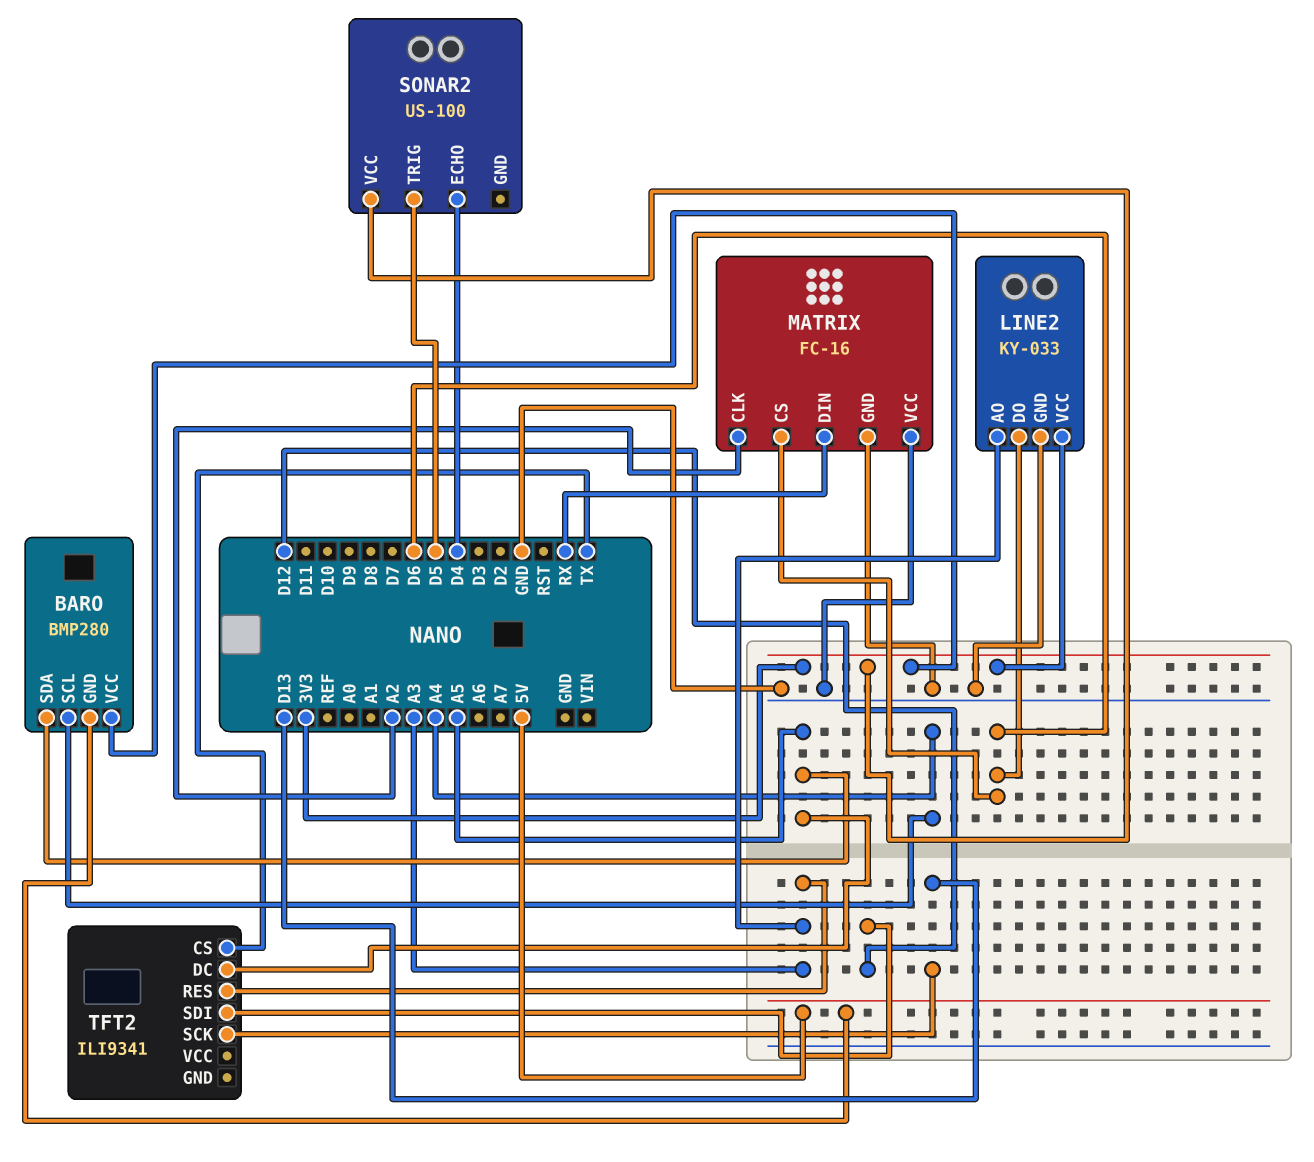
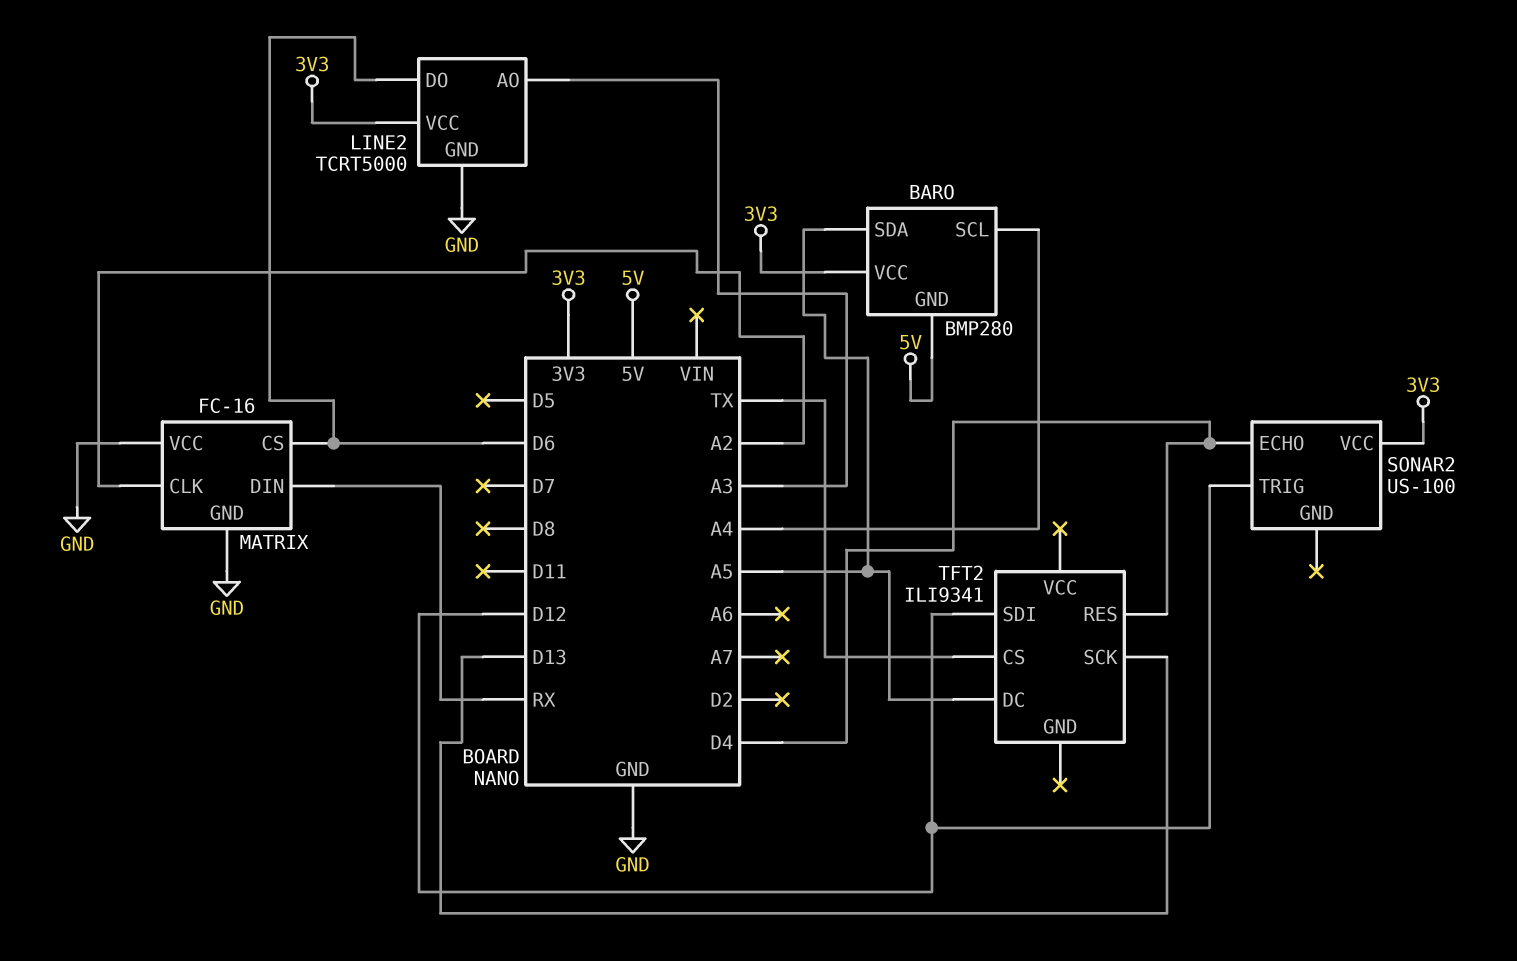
LINE2: KY-033 -> TCRT5000
SONAR2 pin TRIG: D5 -> D12
TFT2 pin RES: A3 -> D4

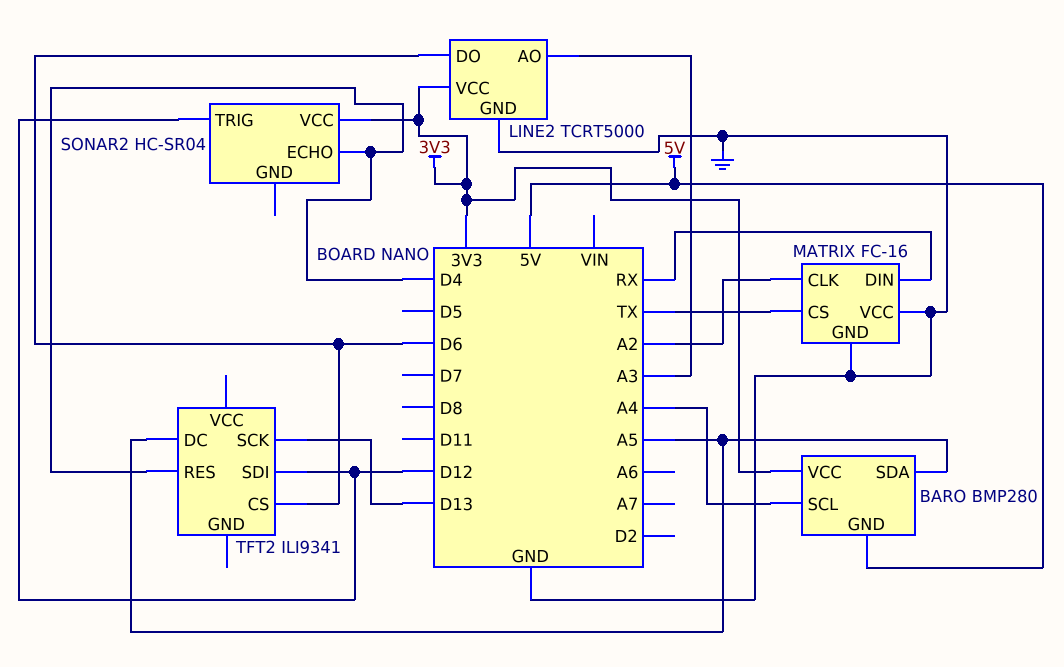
MATRIX pin CS: D6 -> TX
SONAR2: US-100 -> HC-SR04
TFT2 pin CS: TX -> D6

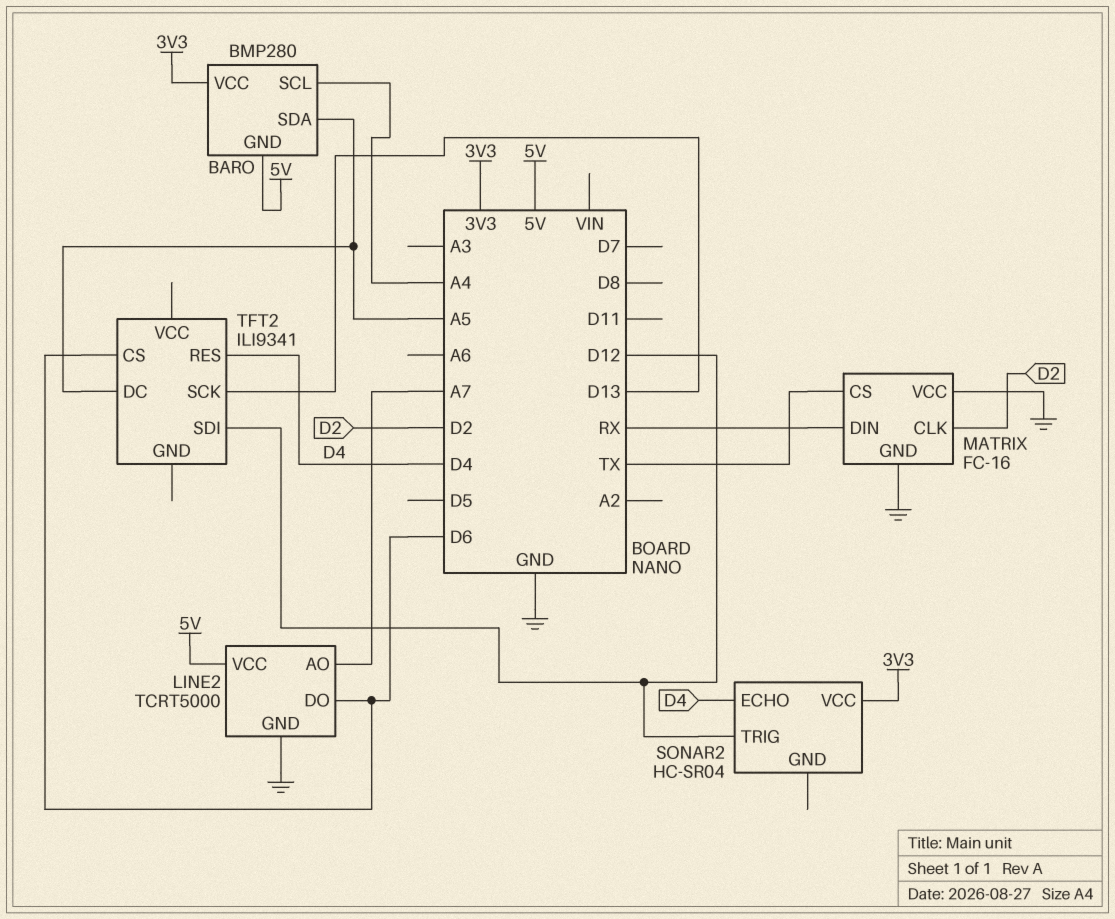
LINE2 pin AO: A3 -> A7
LINE2 pin VCC: 3V3 -> 5V
MATRIX pin CLK: A2 -> D2

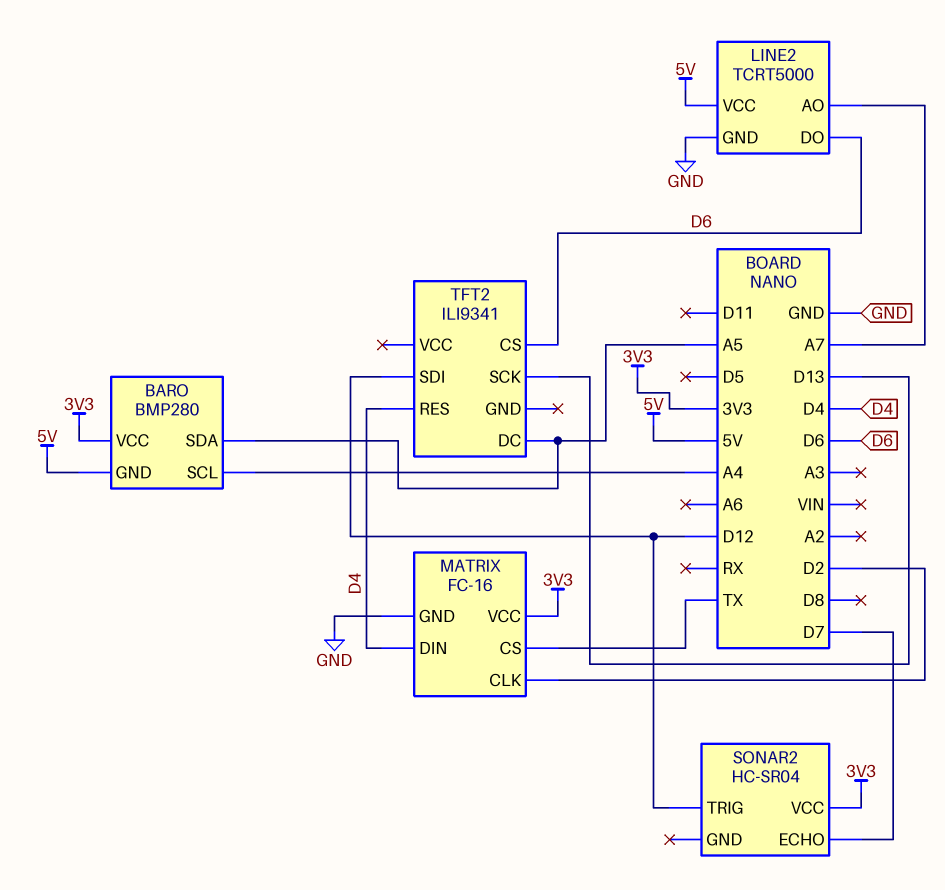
MATRIX pin DIN: RX -> D4
MATRIX pin VCC: GND -> 3V3
SONAR2 pin ECHO: D4 -> D7

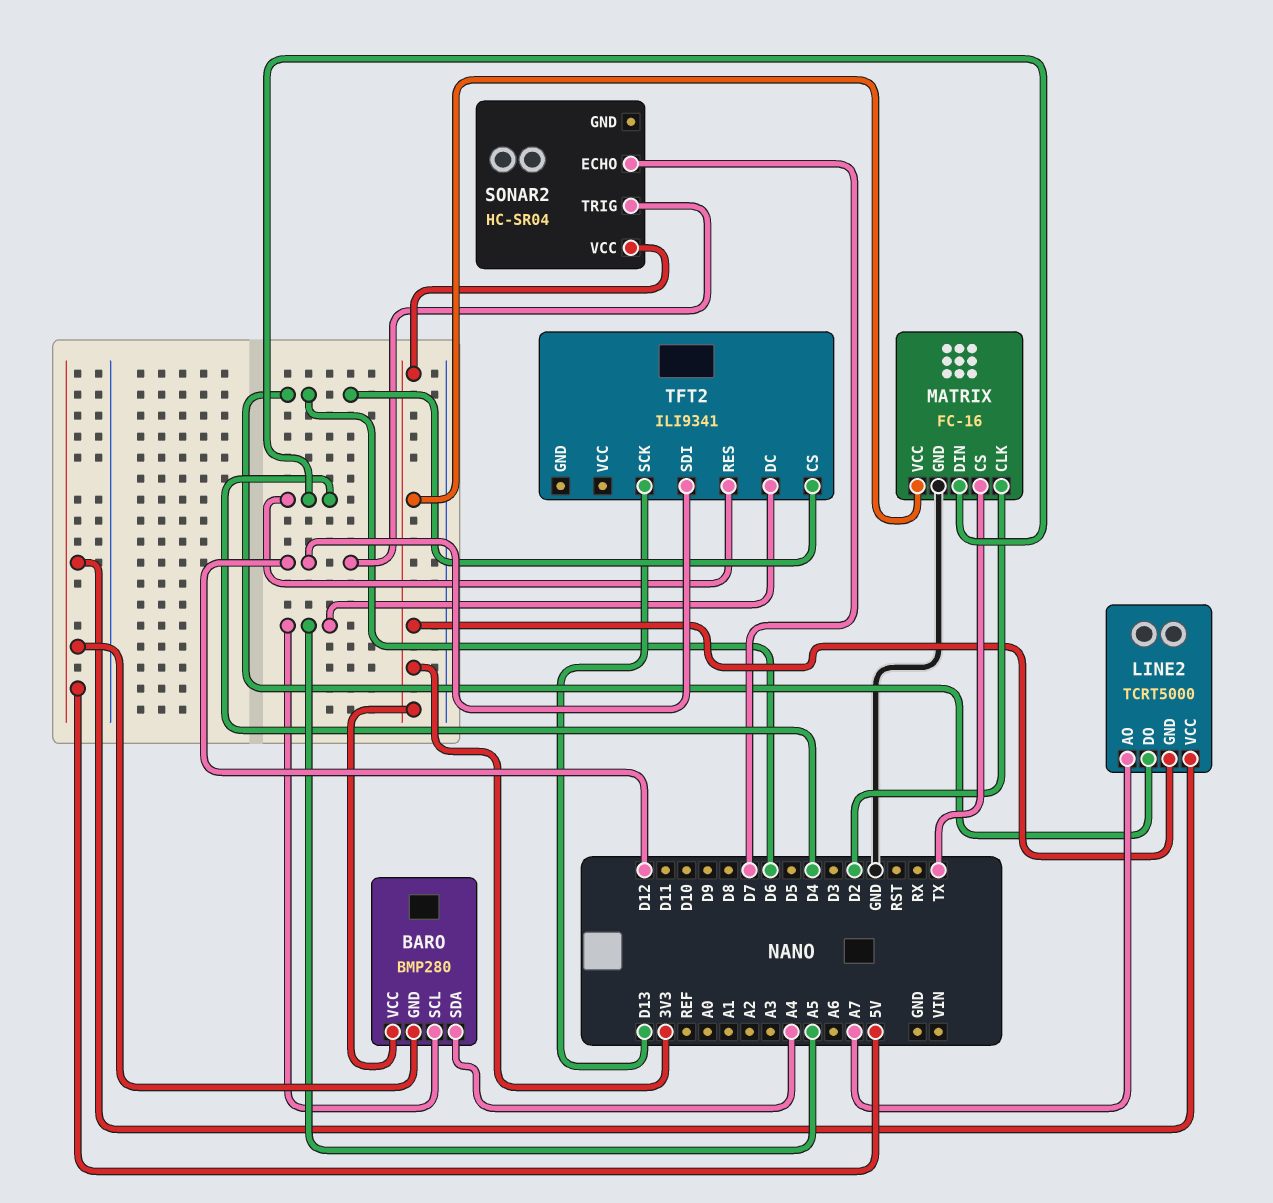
BARO pin SCL: A4 -> A5
BARO pin SDA: A5 -> A4
LINE2 pin GND: GND -> 3V3

